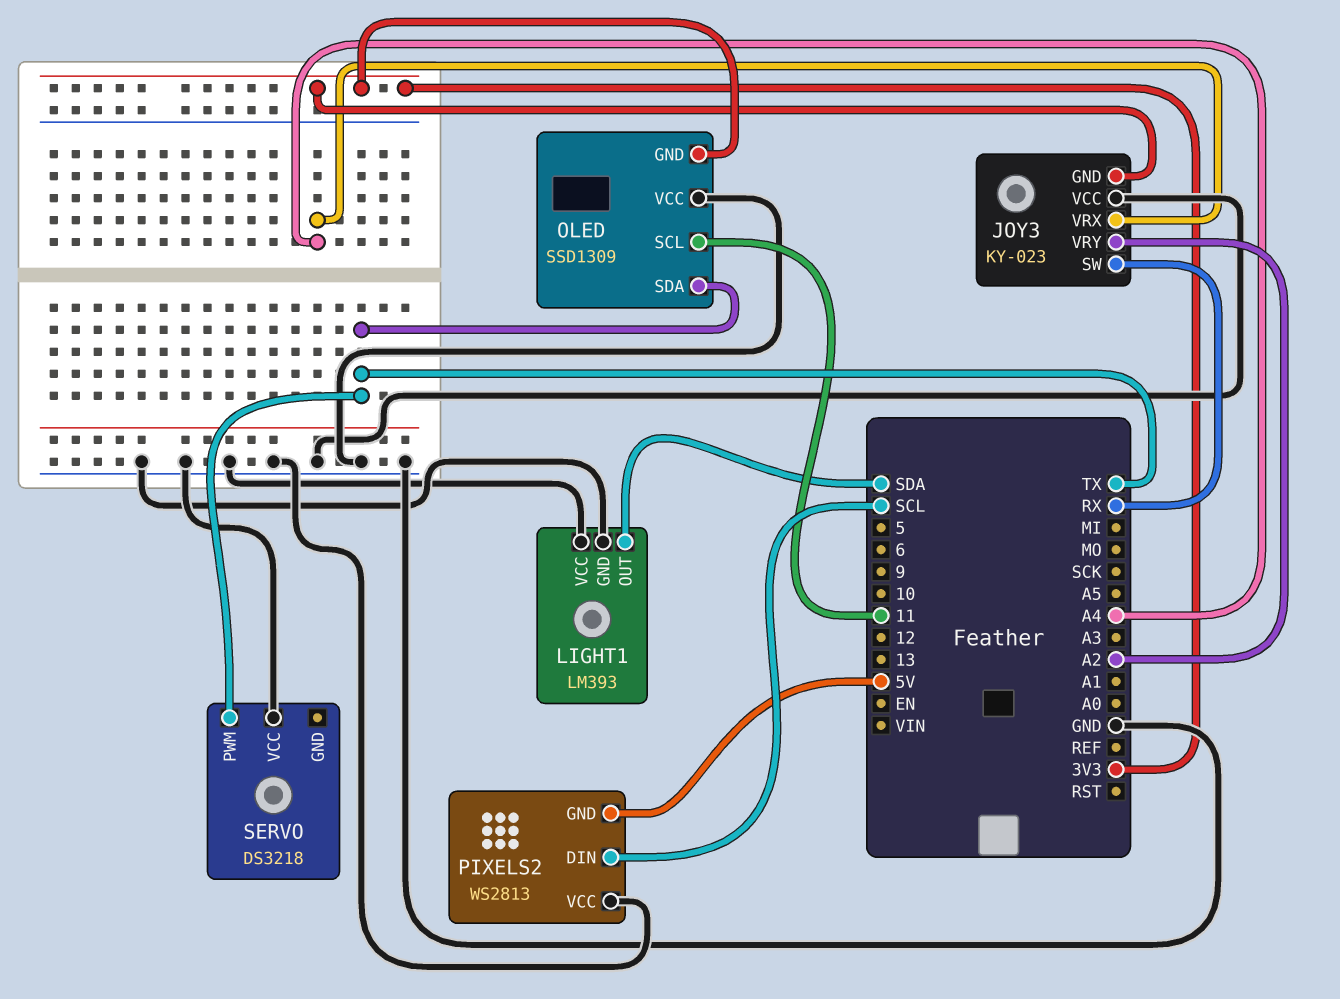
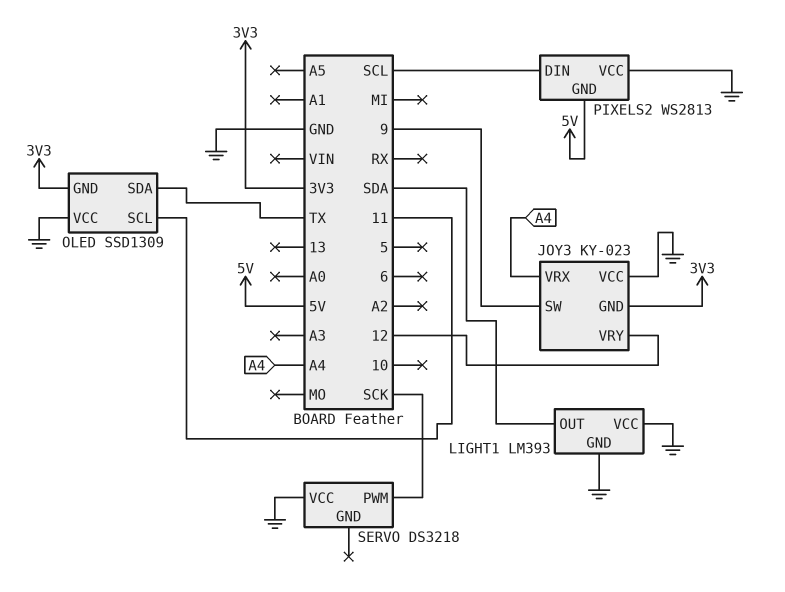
JOY3 pin SW: RX -> 9
JOY3 pin VRY: A2 -> 12
SERVO pin PWM: TX -> SCK

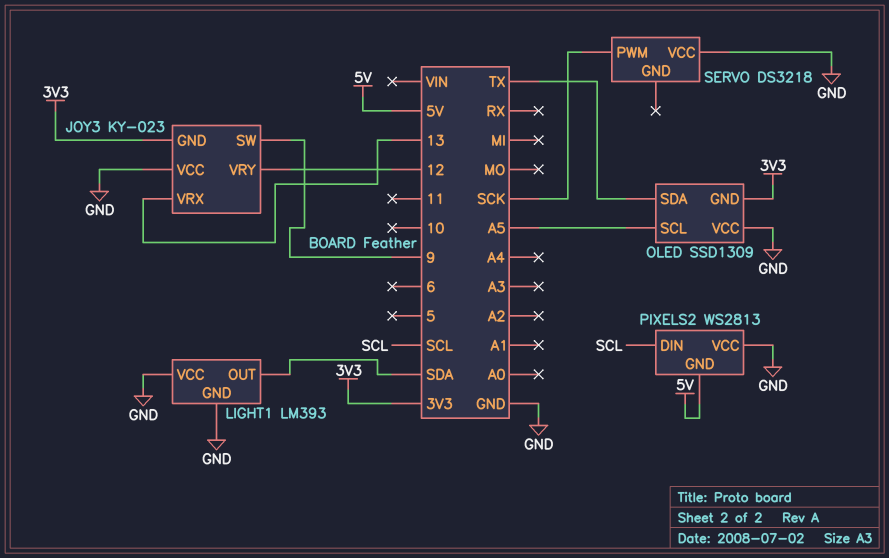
JOY3 pin VRX: A4 -> 13
OLED pin SCL: 11 -> A5

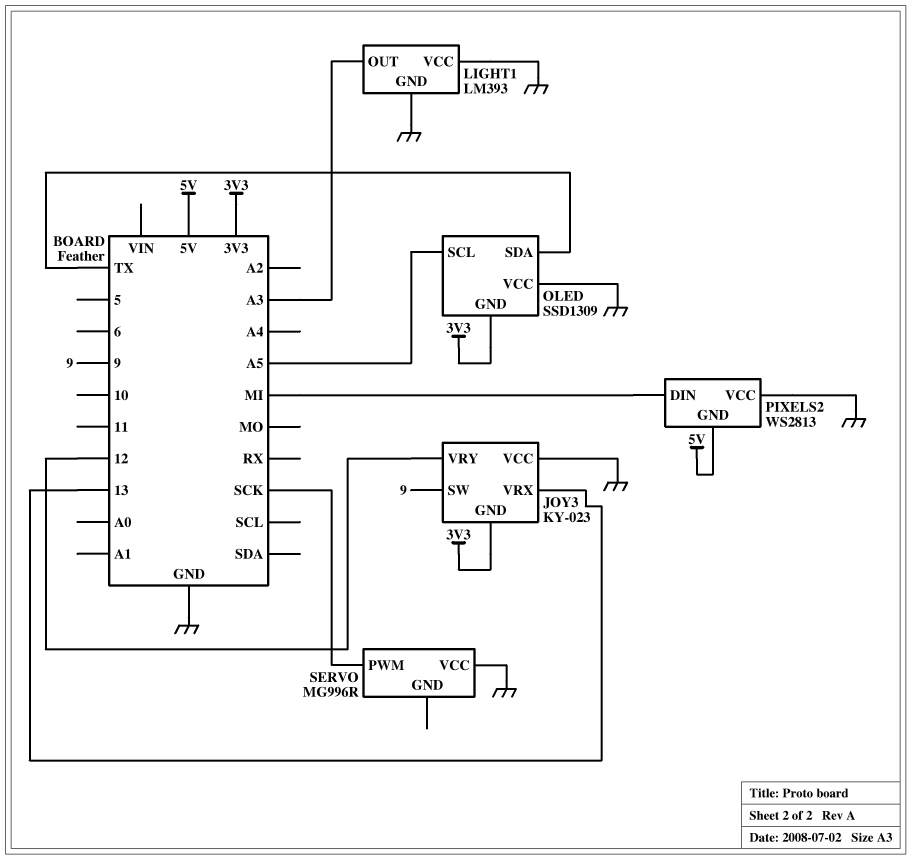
LIGHT1 pin OUT: SDA -> A3
PIXELS2 pin DIN: SCL -> MI
SERVO: DS3218 -> MG996R

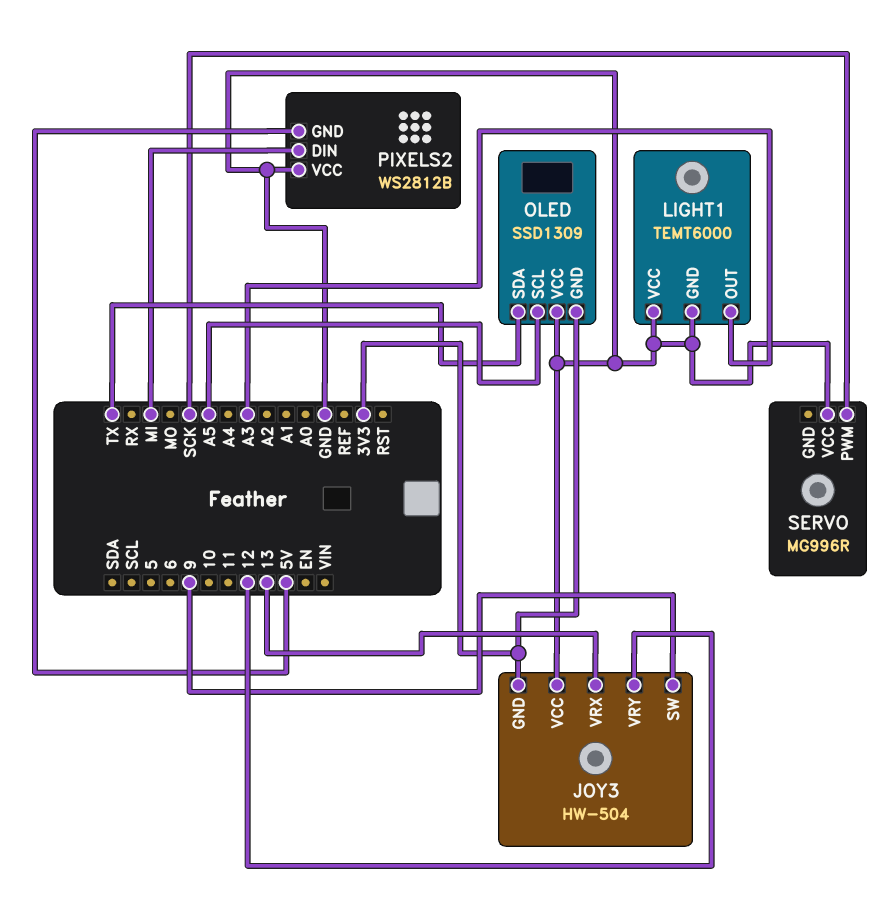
JOY3: KY-023 -> HW-504
LIGHT1: LM393 -> TEMT6000
PIXELS2: WS2813 -> WS2812B

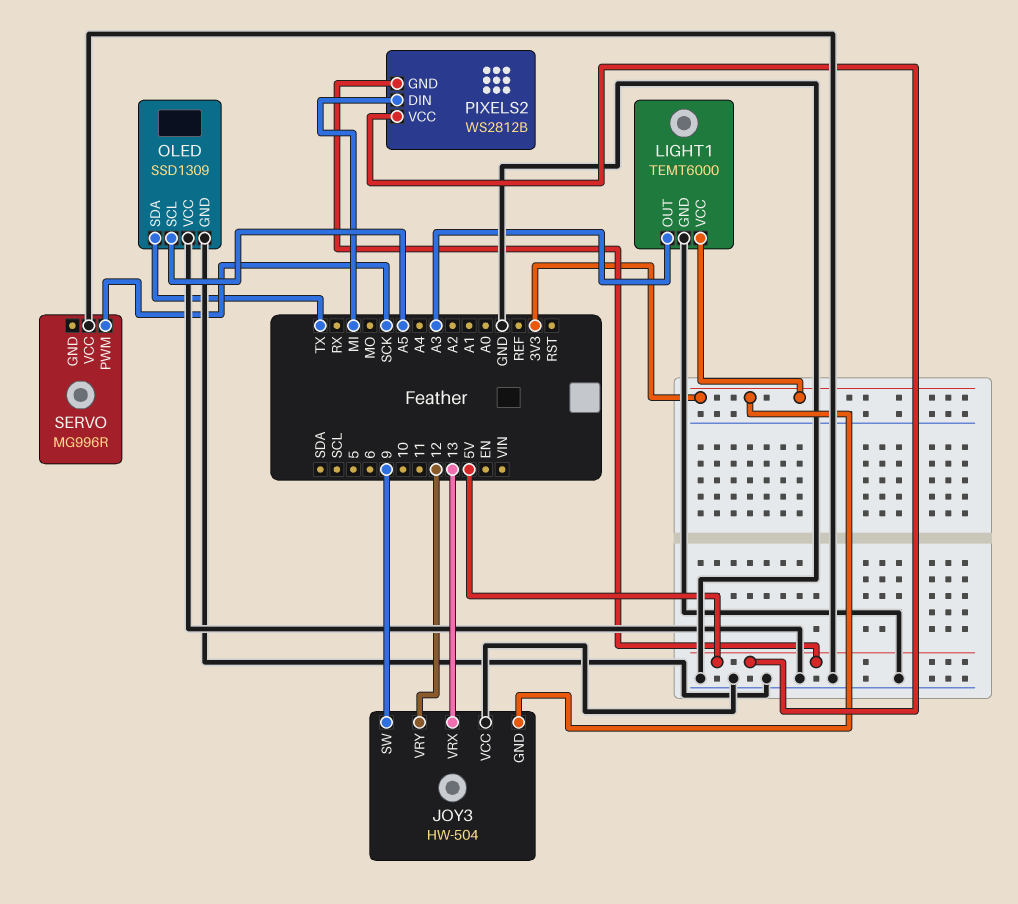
LIGHT1 pin VCC: GND -> 3V3
OLED pin GND: 3V3 -> GND
PIXELS2 pin VCC: GND -> 5V

